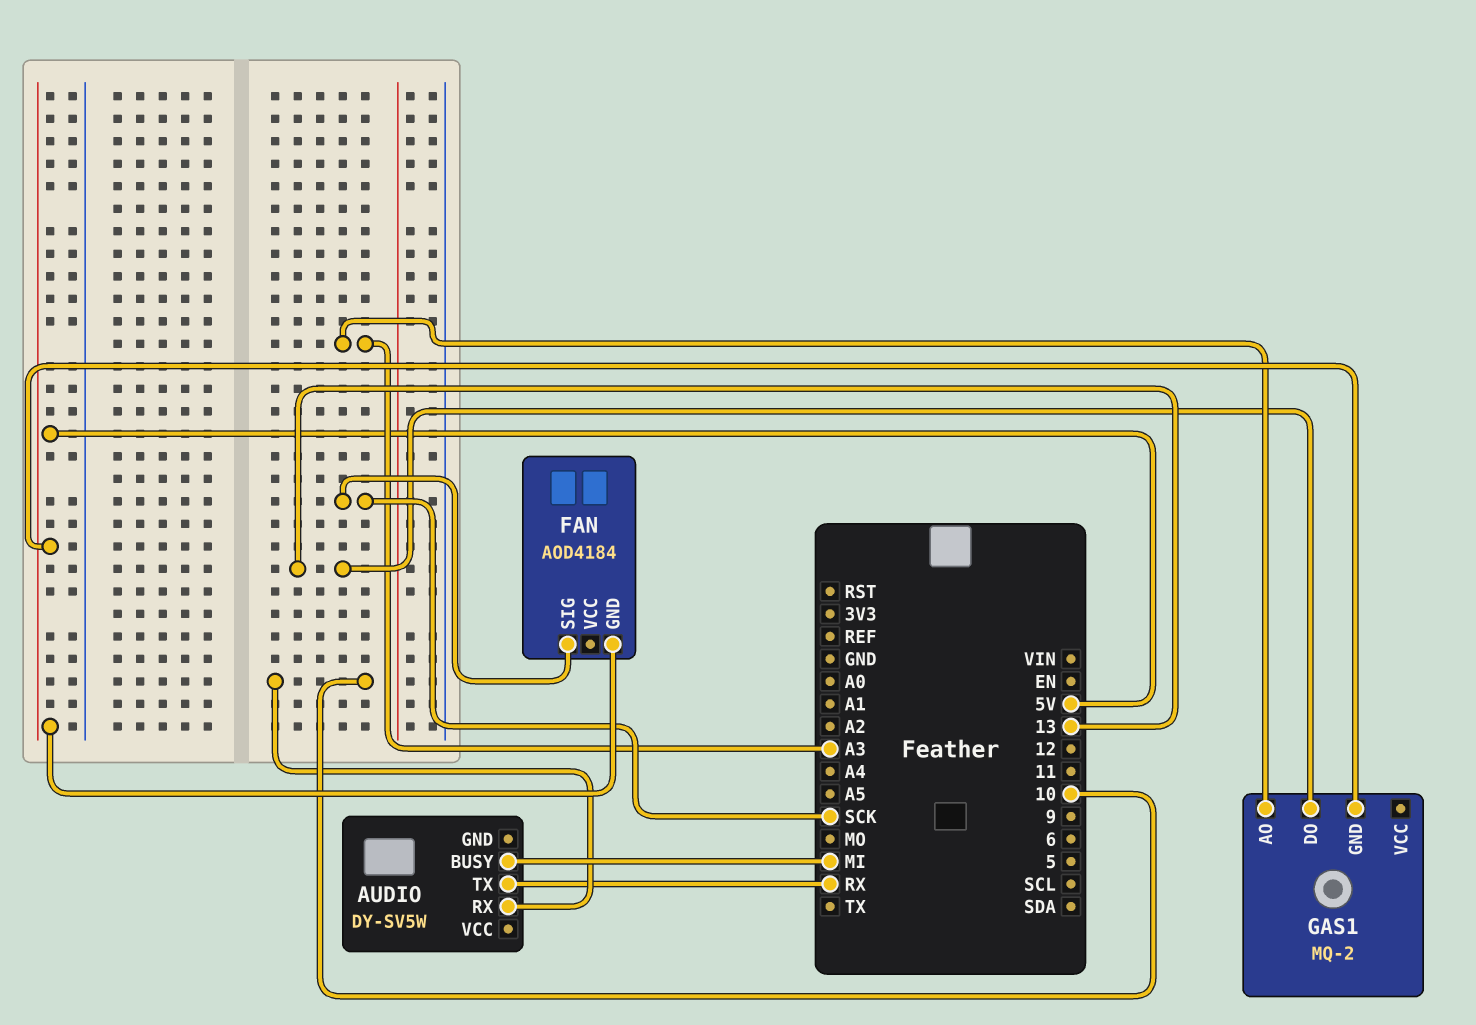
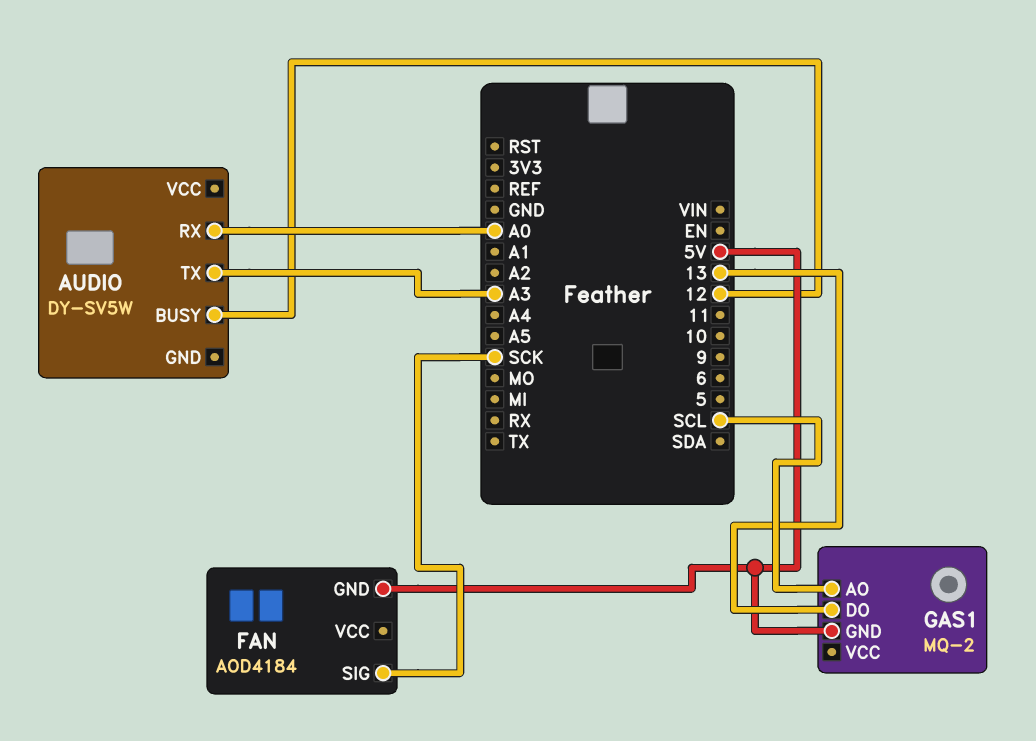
AUDIO pin BUSY: MI -> 12
AUDIO pin RX: 10 -> A0
AUDIO pin TX: RX -> A3
GAS1 pin AO: A3 -> SCL

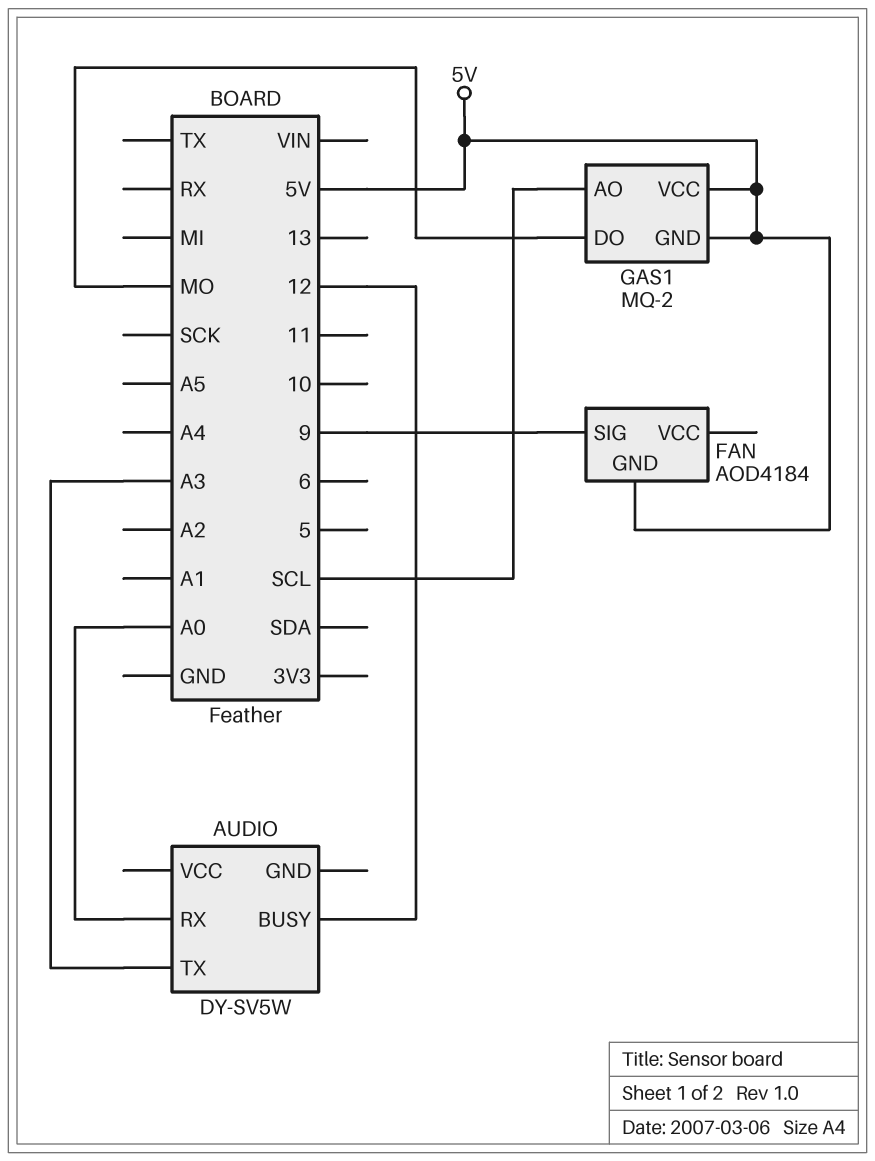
FAN pin SIG: SCK -> 9
GAS1 pin DO: 13 -> MO
GAS1 pin VCC: none -> 5V

